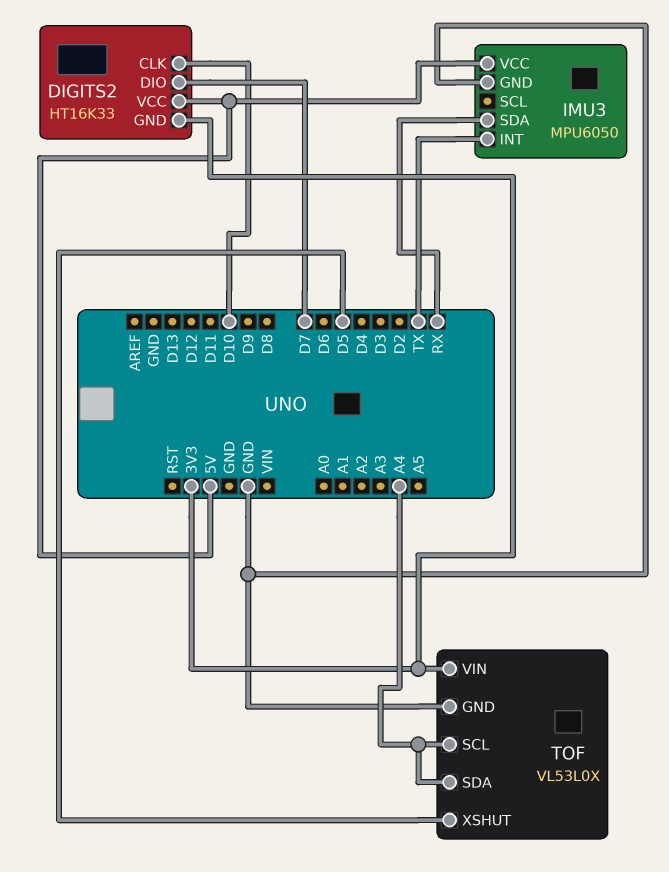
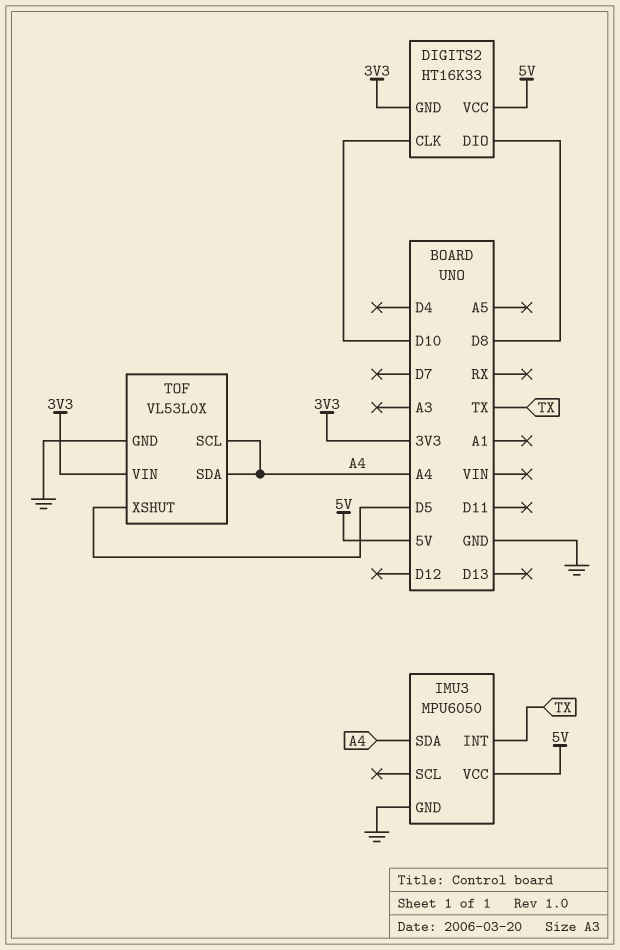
DIGITS2 pin DIO: D7 -> D8
IMU3 pin SDA: RX -> A4

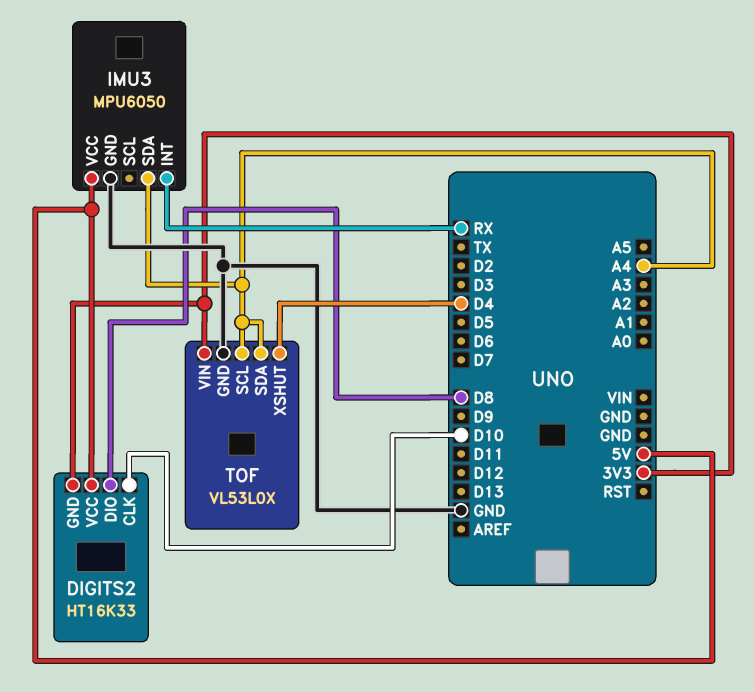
IMU3 pin INT: TX -> RX
TOF pin XSHUT: D5 -> D4

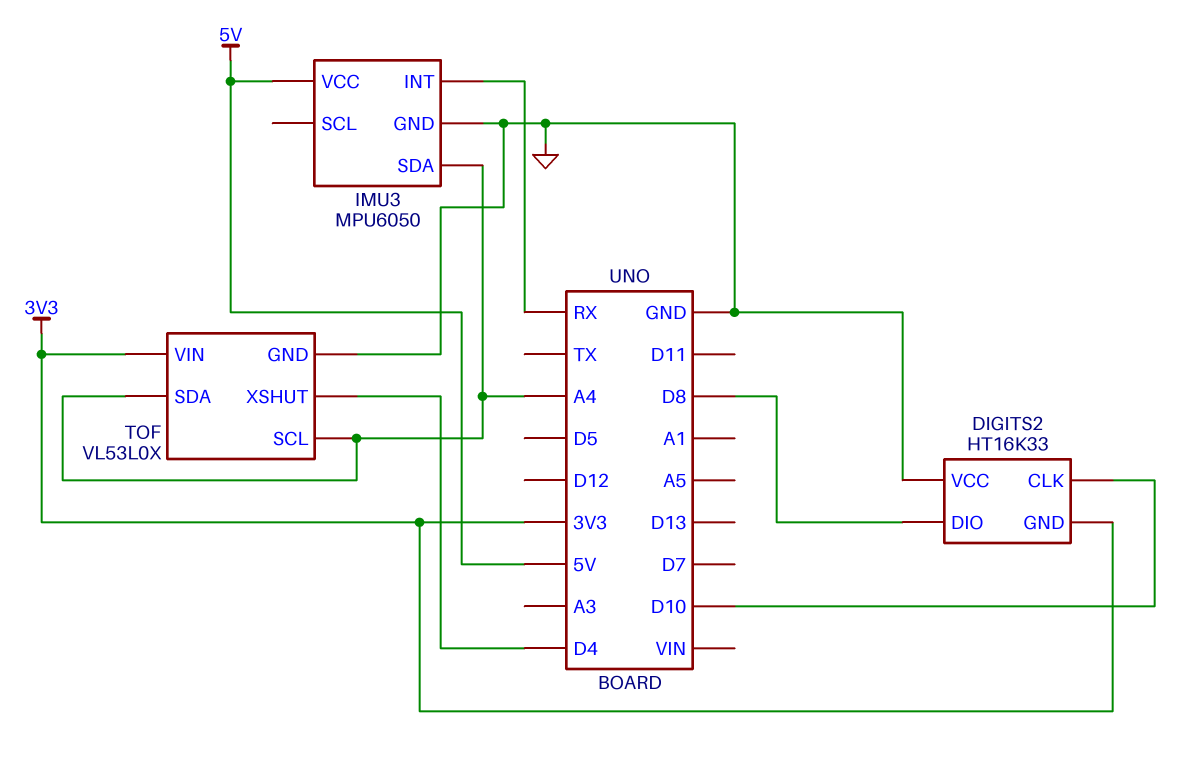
DIGITS2 pin VCC: 5V -> GND

